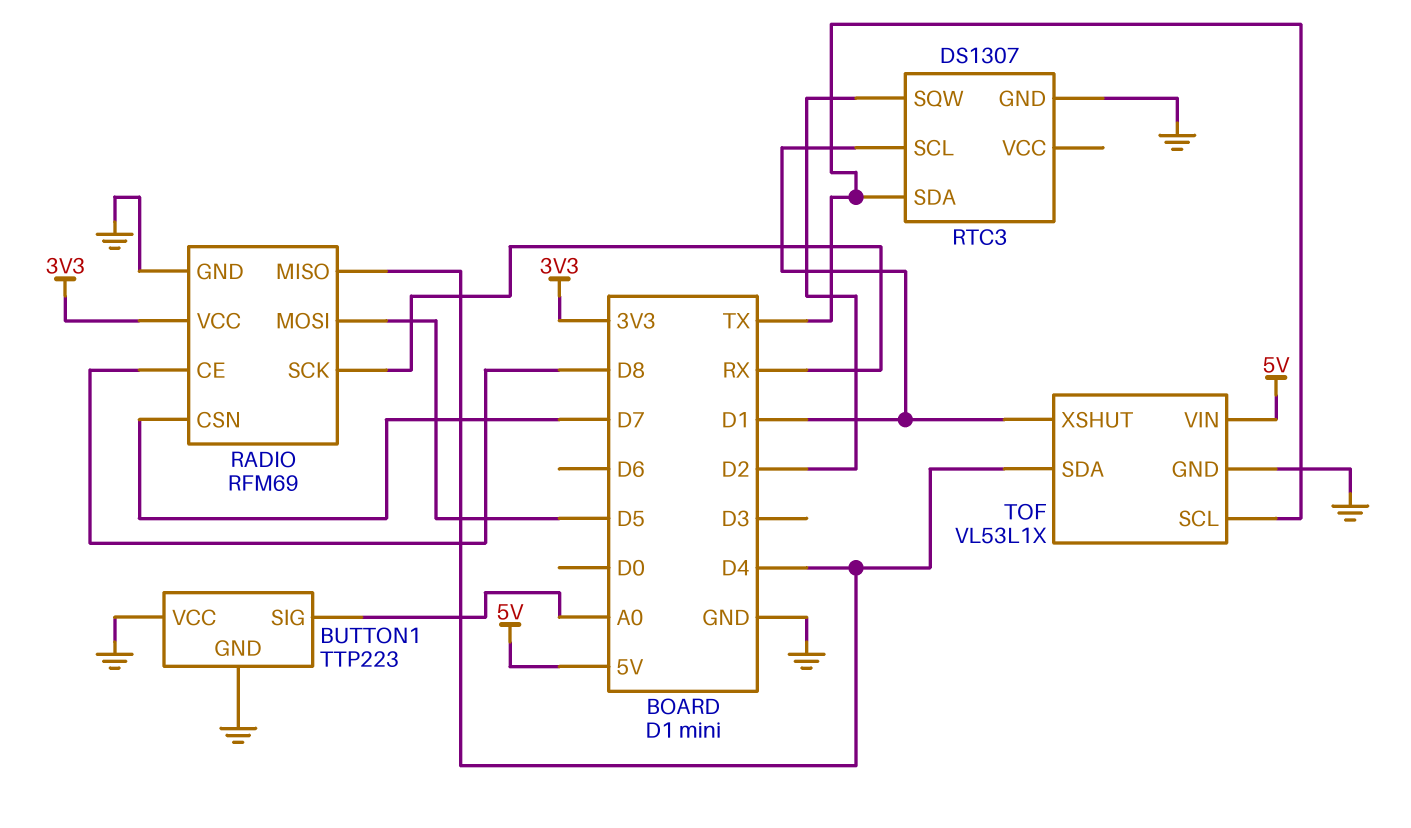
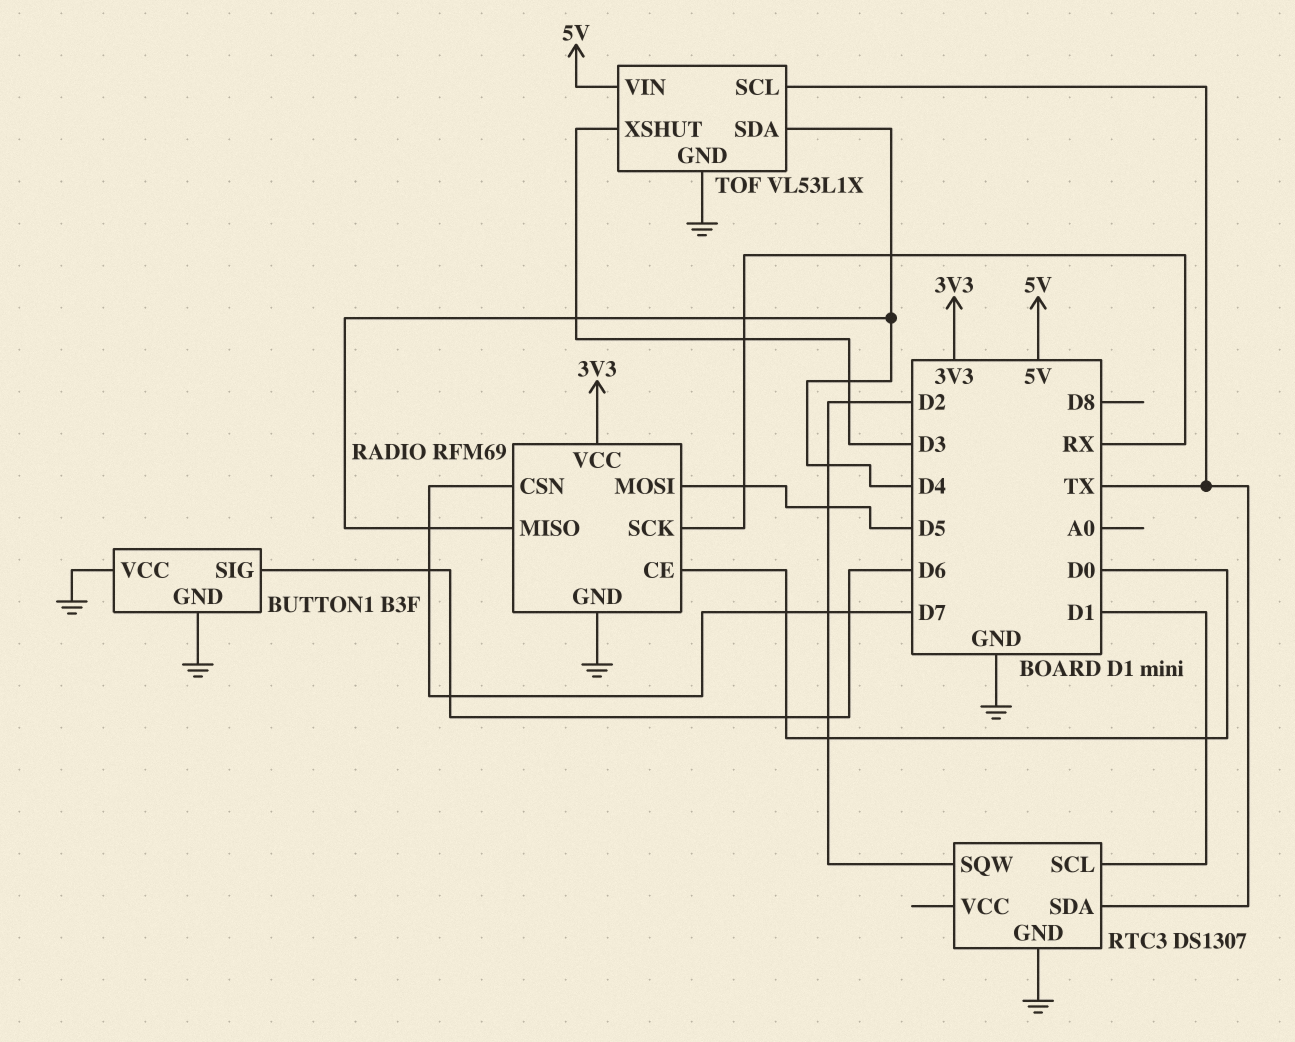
BUTTON1: TTP223 -> B3F
BUTTON1 pin SIG: A0 -> D6
RADIO pin CE: D8 -> D0
TOF pin XSHUT: D1 -> D3

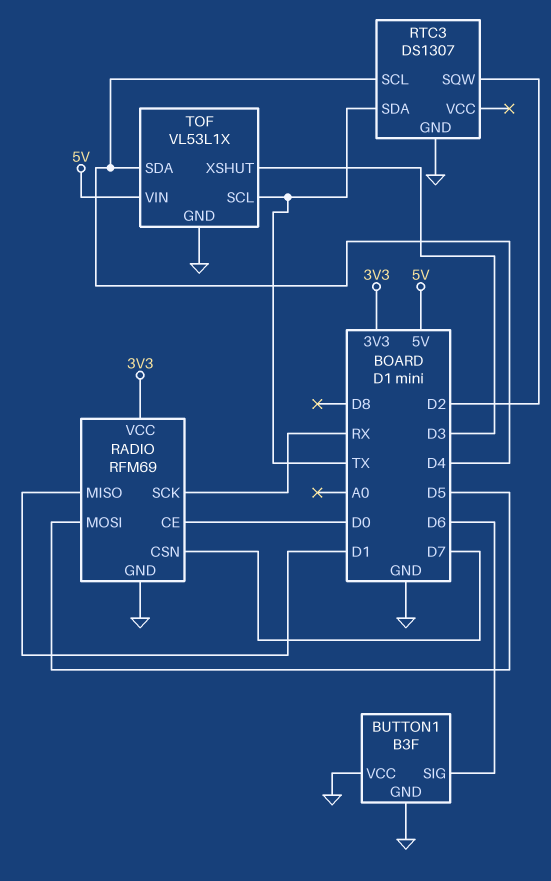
RADIO pin MISO: D4 -> D1
RTC3 pin SCL: D1 -> D4

